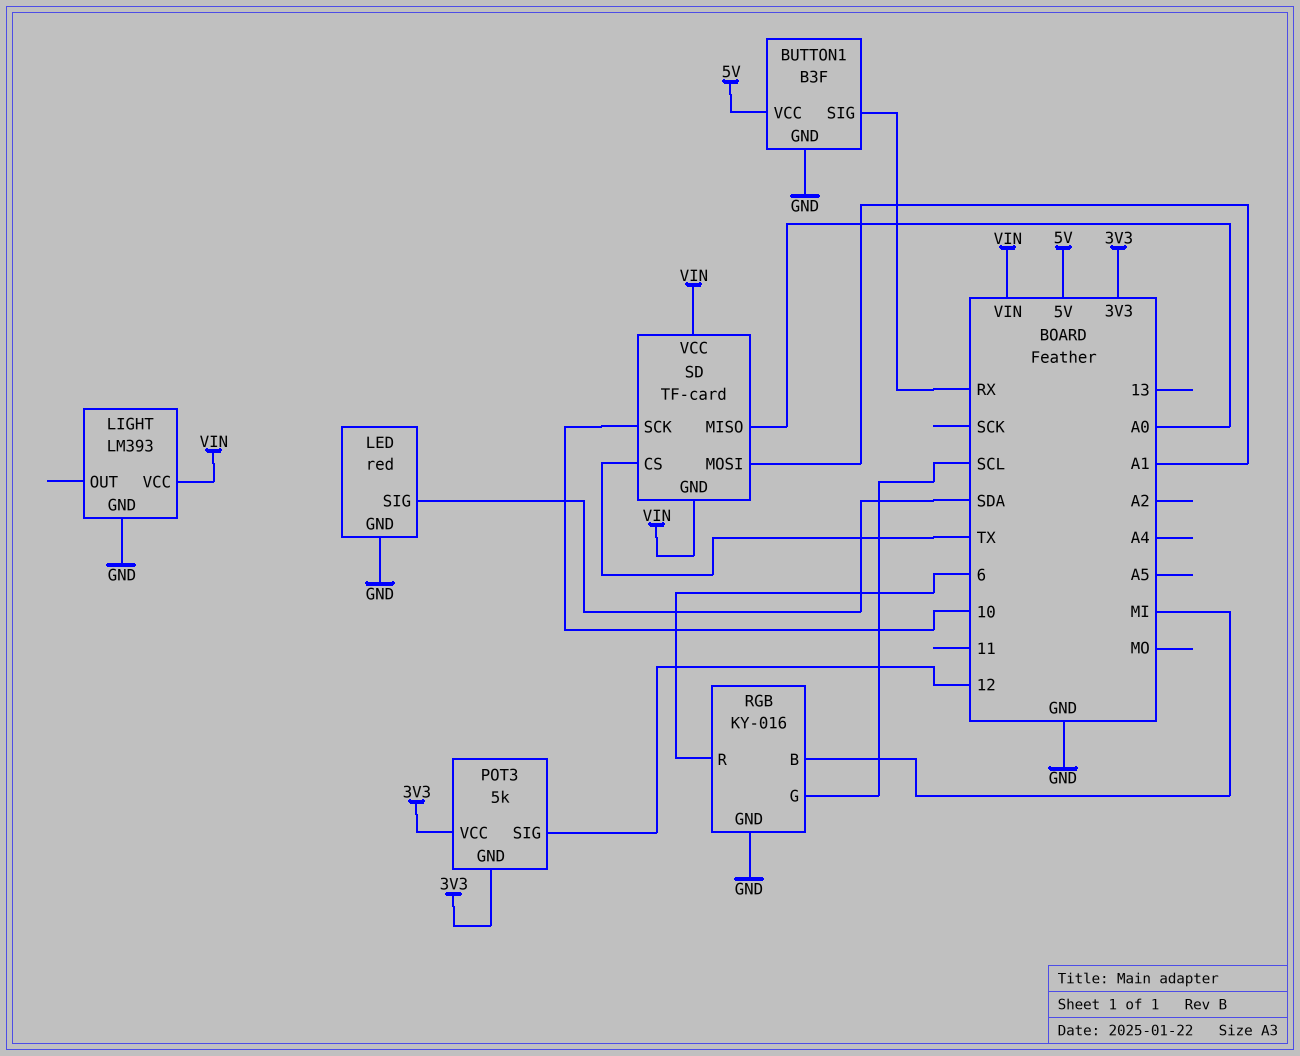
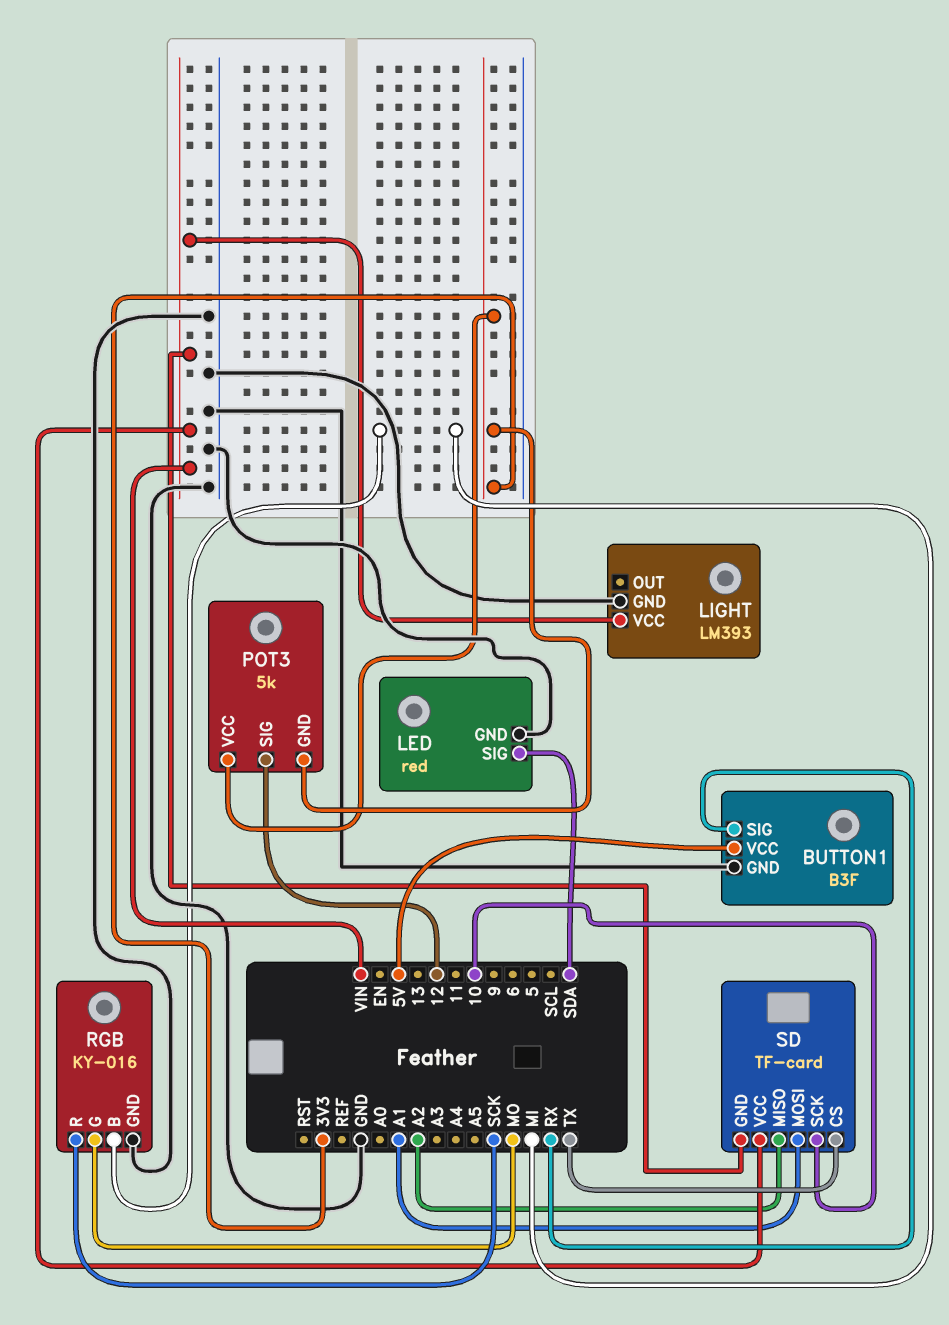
RGB pin G: SCL -> MO
RGB pin R: 6 -> SCK
SD pin MISO: A0 -> A2

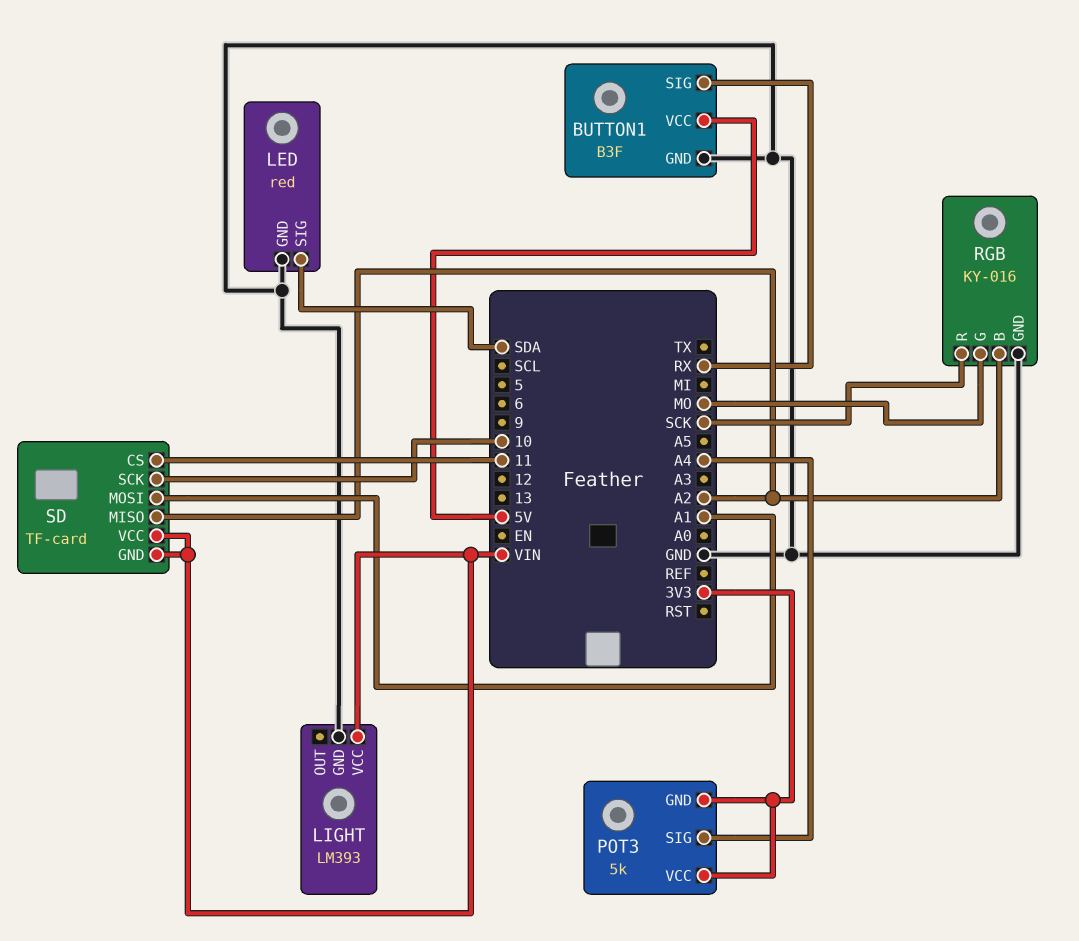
POT3 pin SIG: 12 -> A4
RGB pin B: MI -> A2
SD pin CS: TX -> 11

